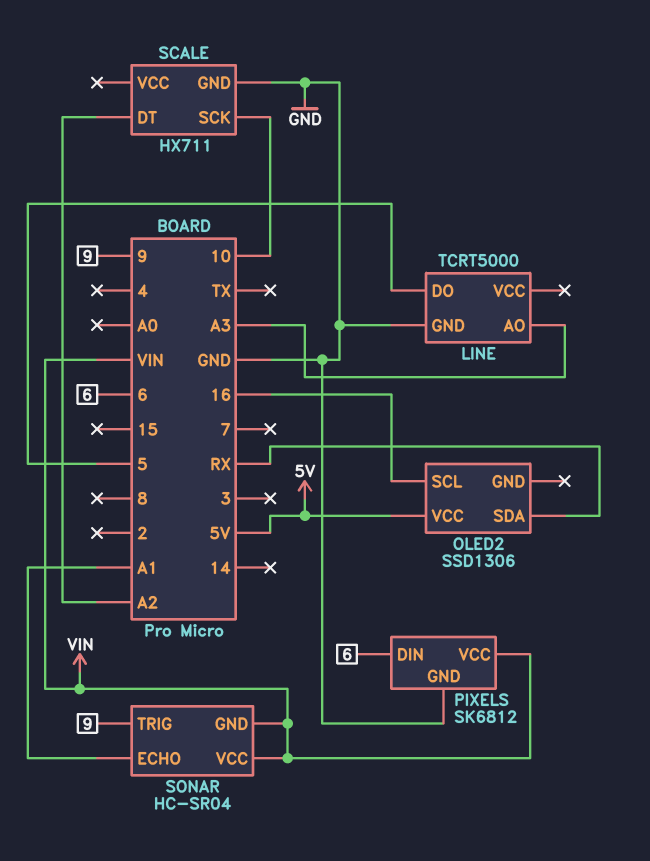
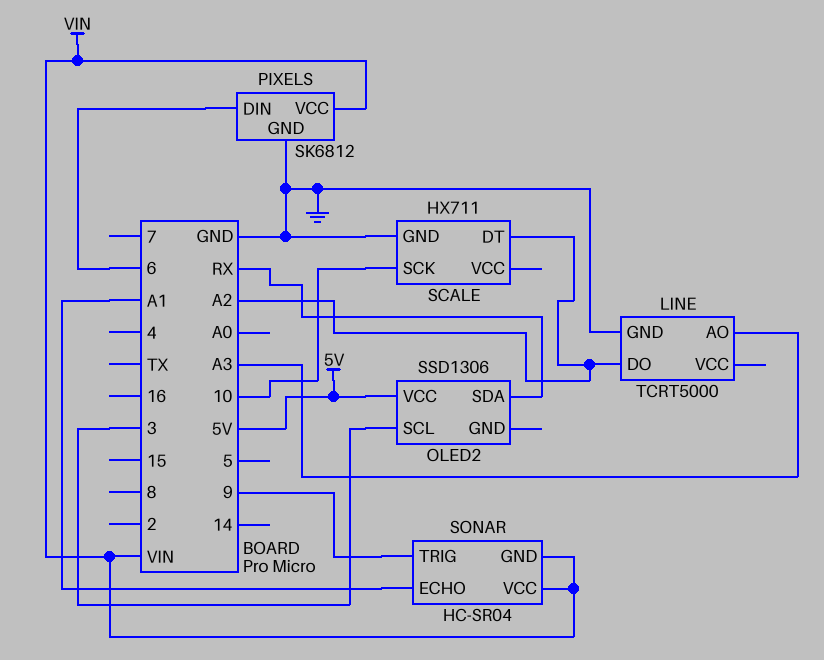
LINE pin DO: 5 -> A2
OLED2 pin SCL: 16 -> 3

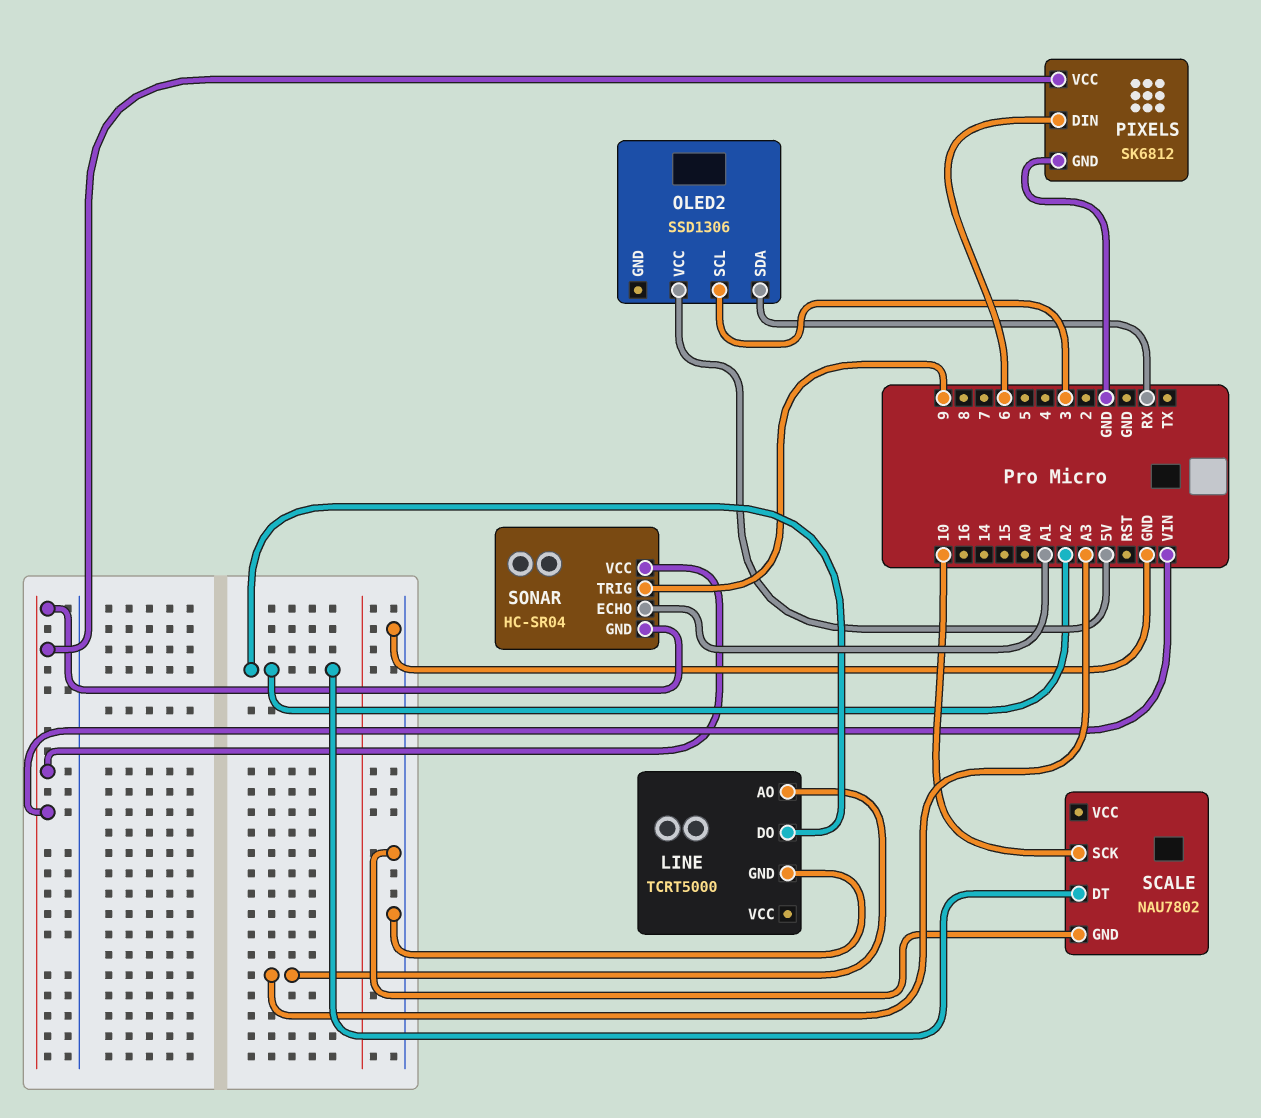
SCALE: HX711 -> NAU7802

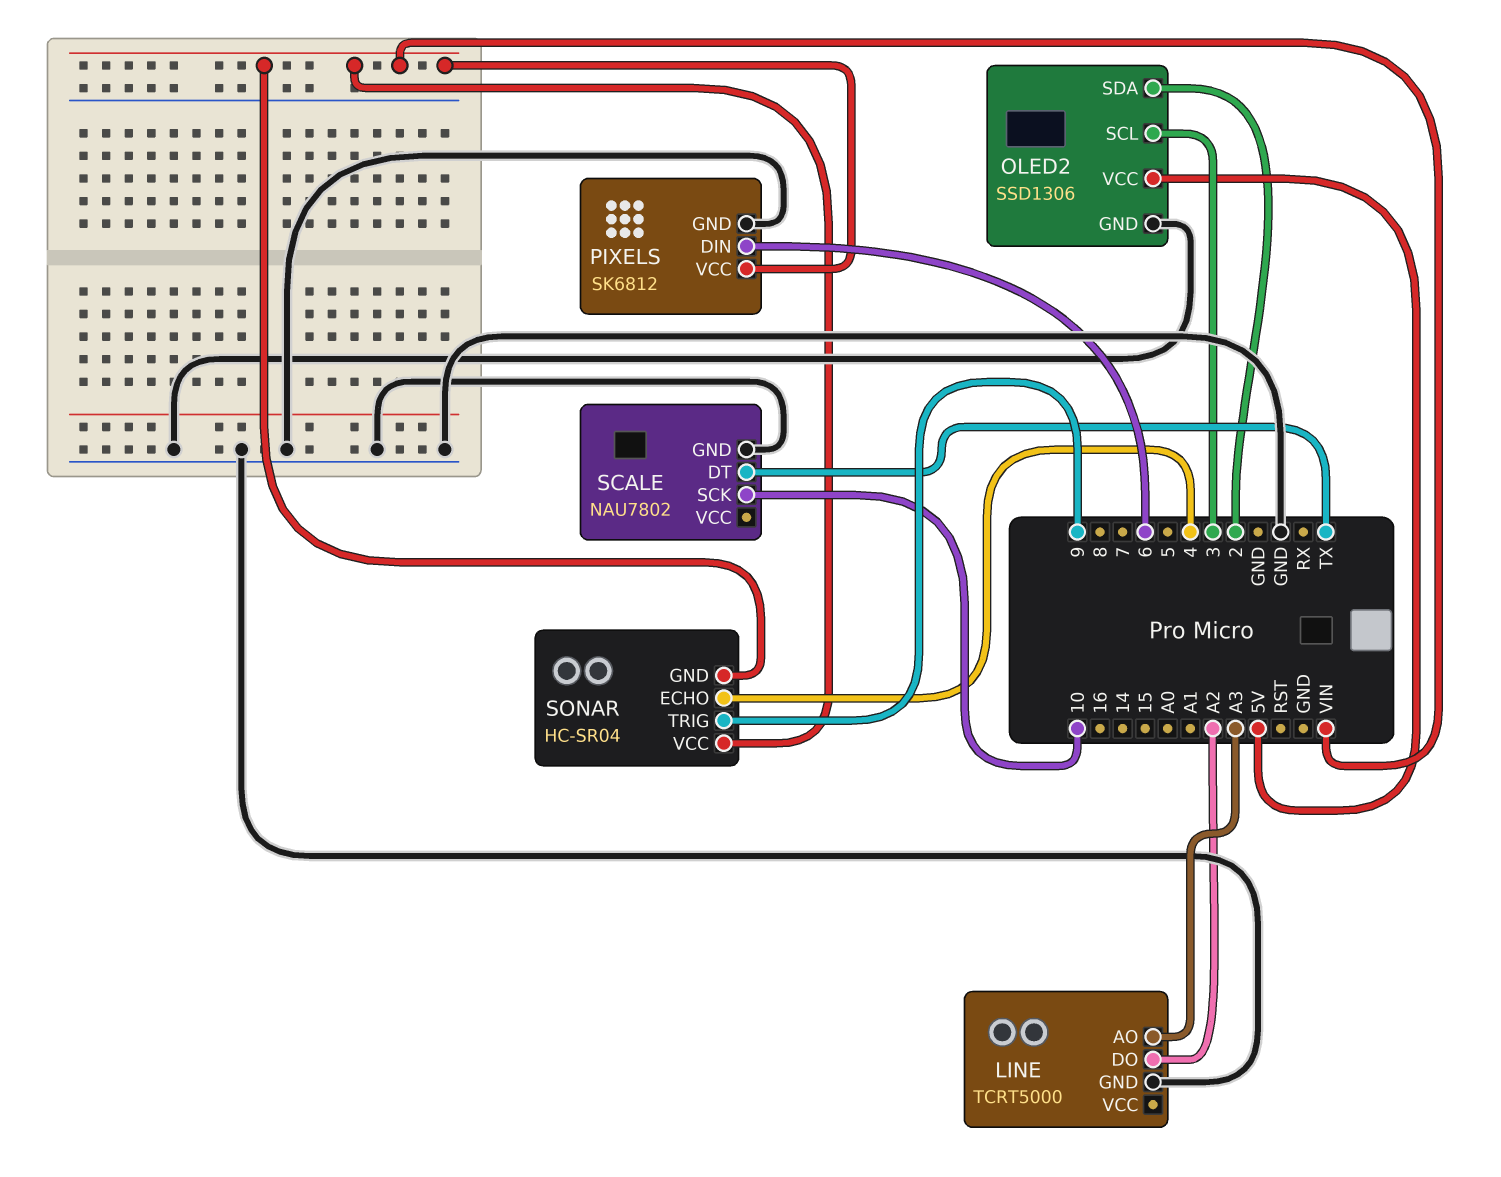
OLED2 pin GND: none -> GND
OLED2 pin SDA: RX -> 2
SCALE pin DT: A2 -> TX
SONAR pin ECHO: A1 -> 4

